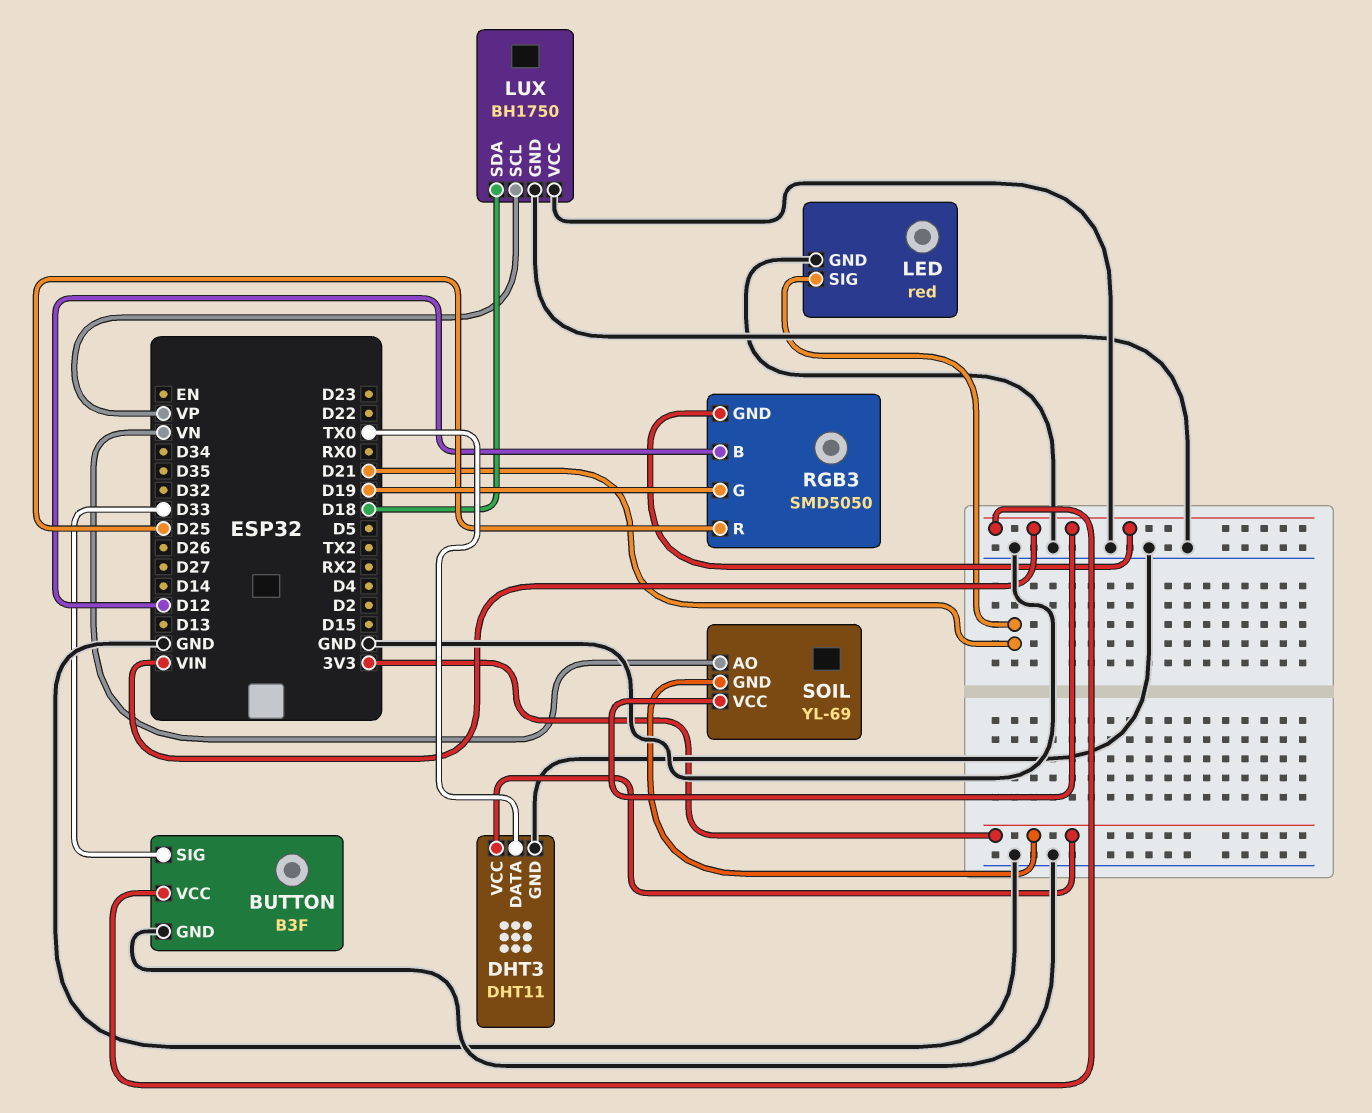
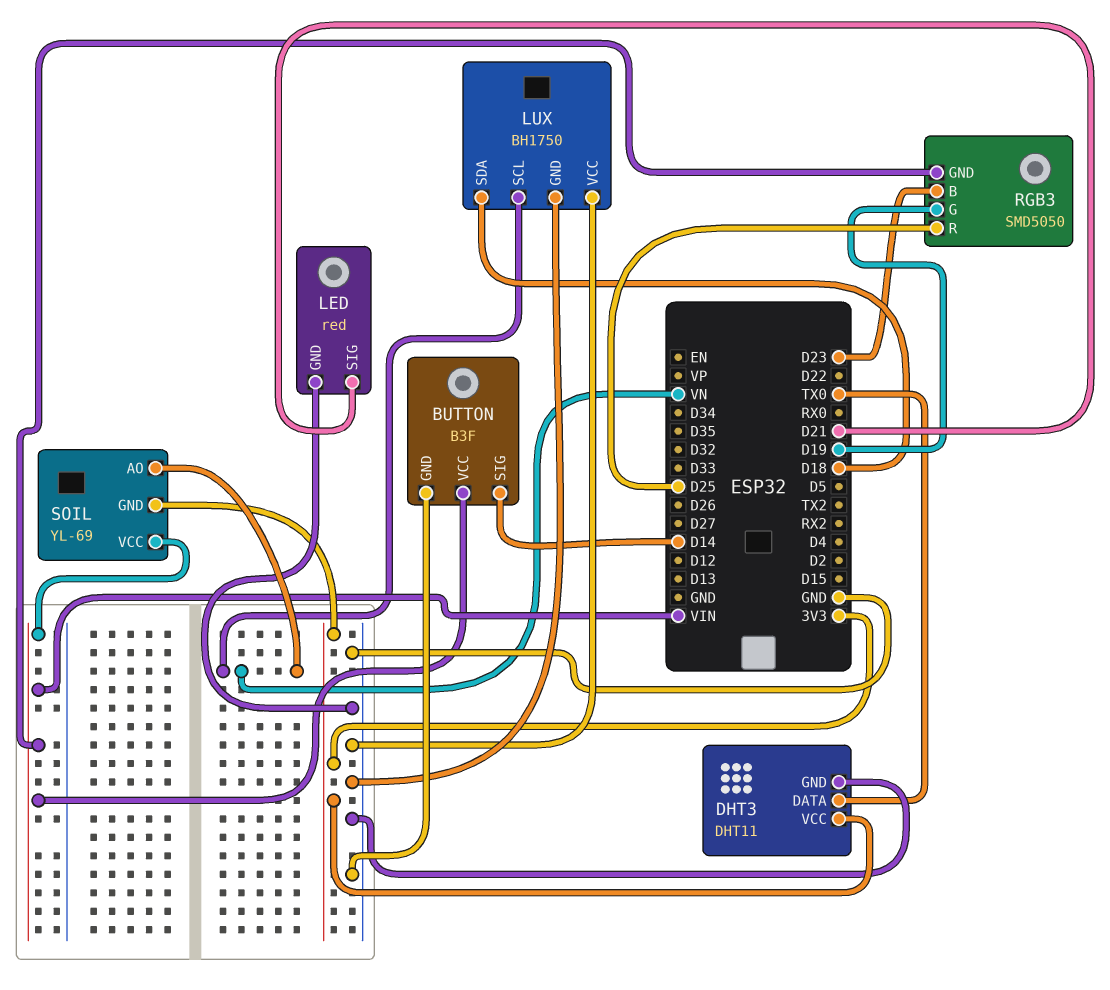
BUTTON pin SIG: D33 -> D14
LUX pin SCL: VP -> VN
RGB3 pin B: D12 -> D23

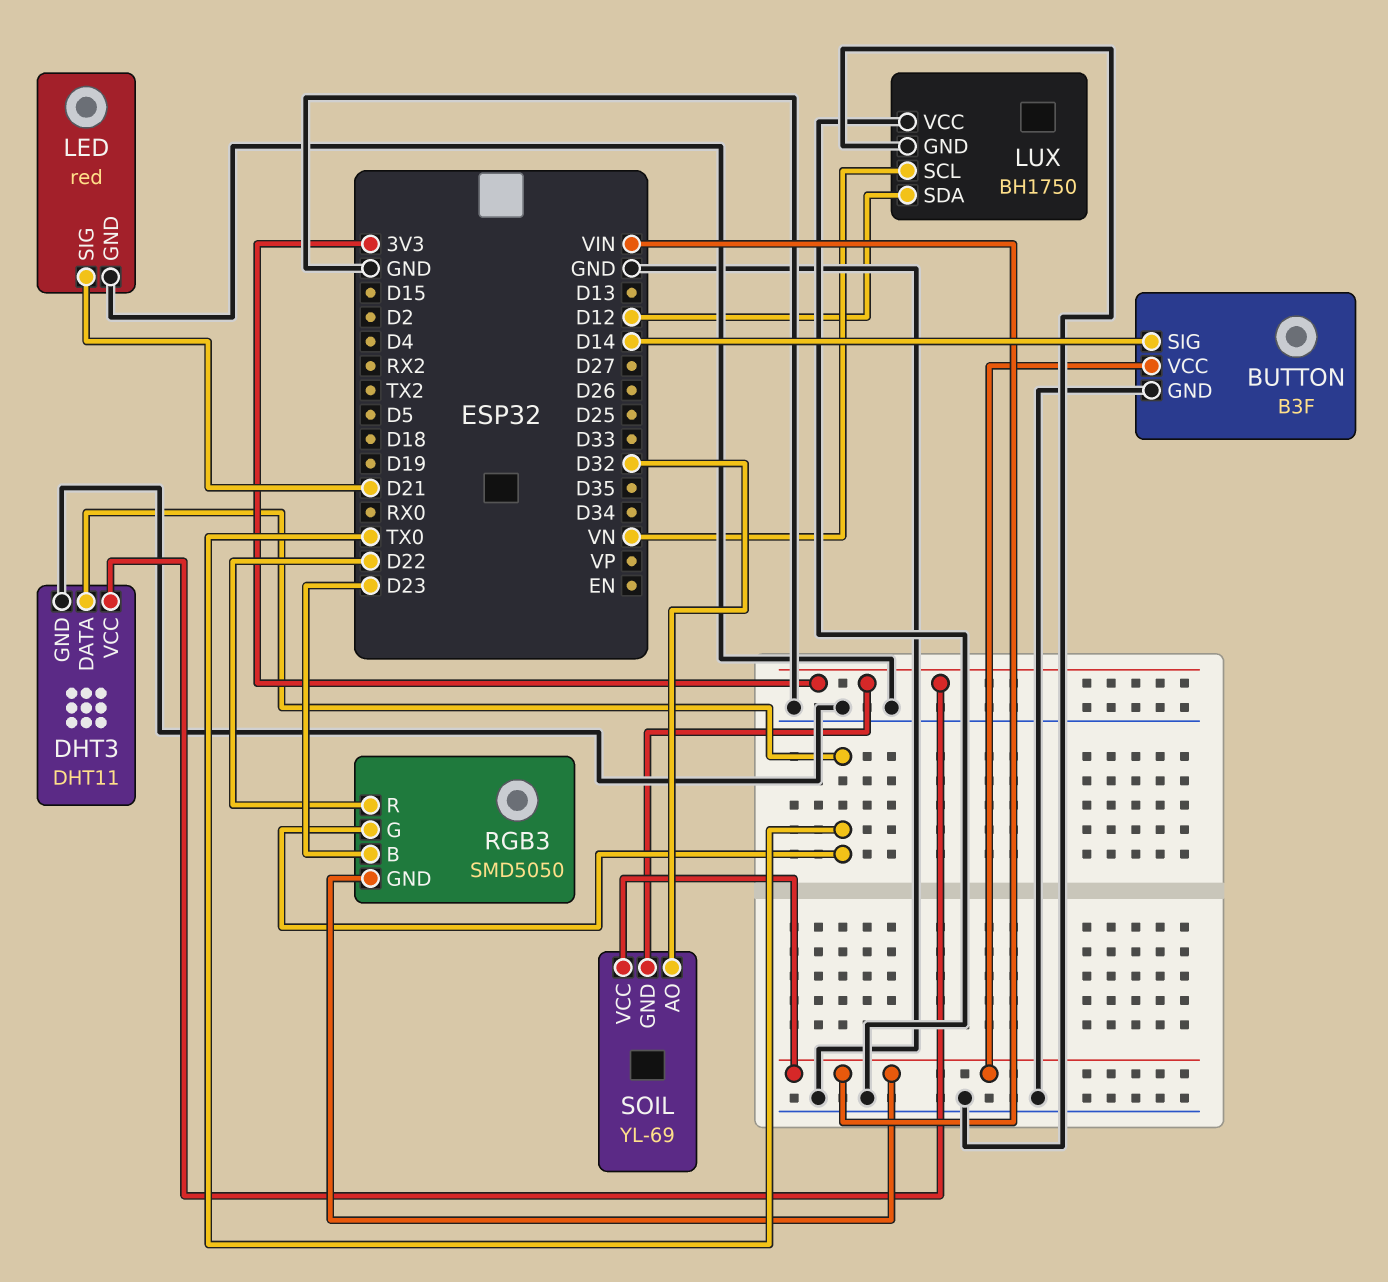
LUX pin SDA: D18 -> D12
RGB3 pin G: D19 -> TX0
RGB3 pin R: D25 -> D22
SOIL pin AO: VN -> D32

